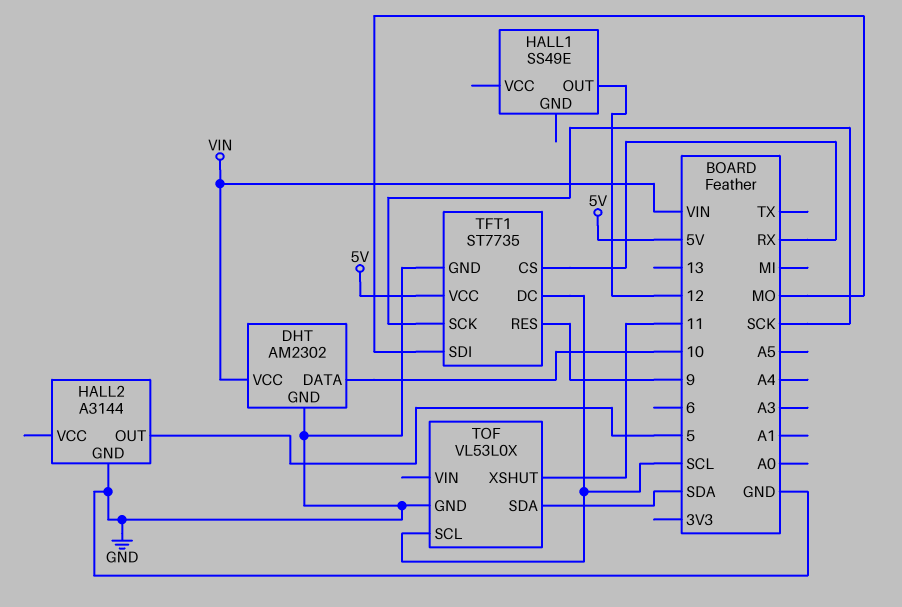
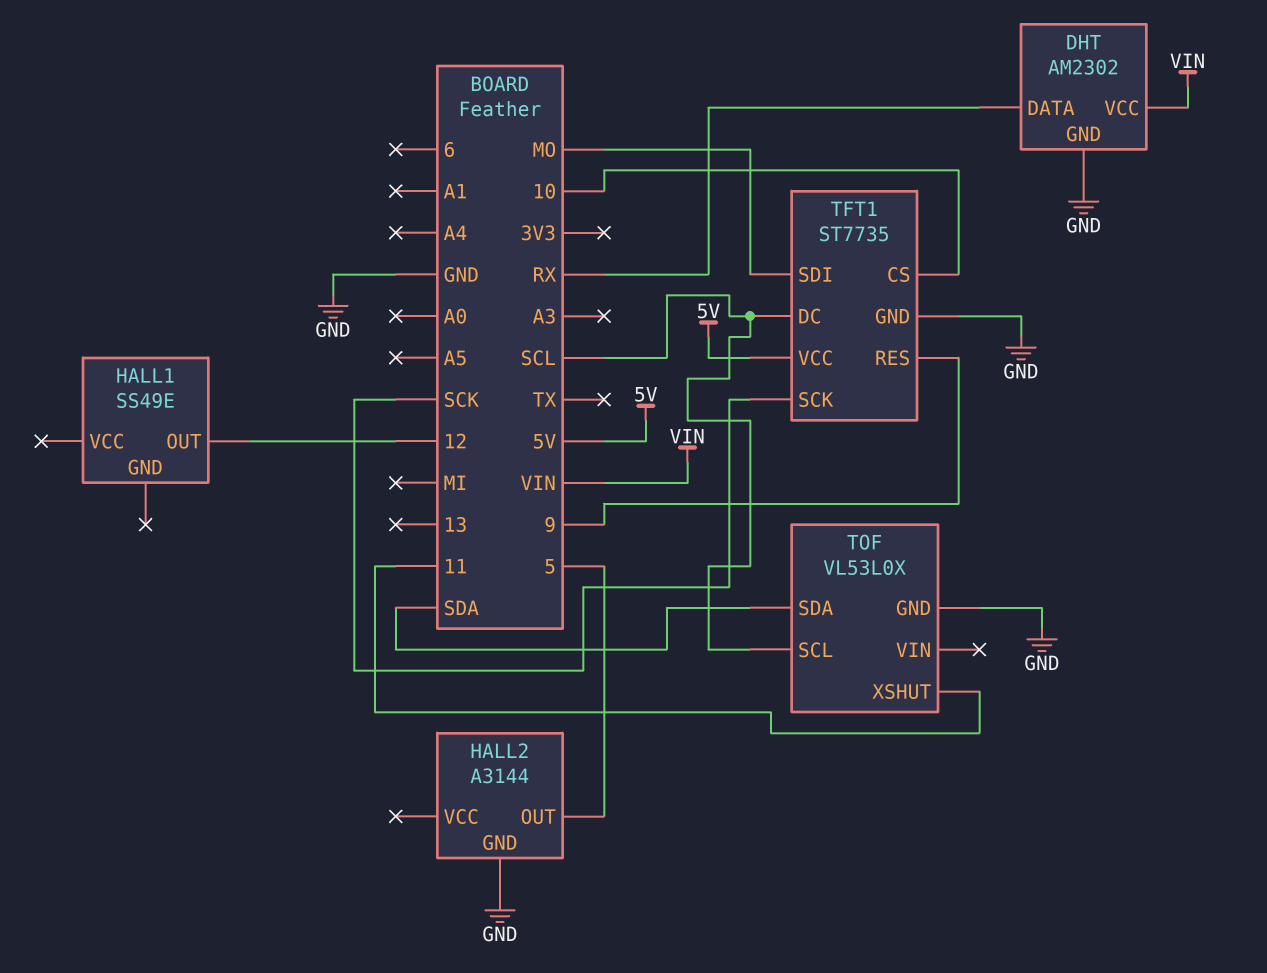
DHT pin DATA: 10 -> RX
TFT1 pin CS: RX -> 10

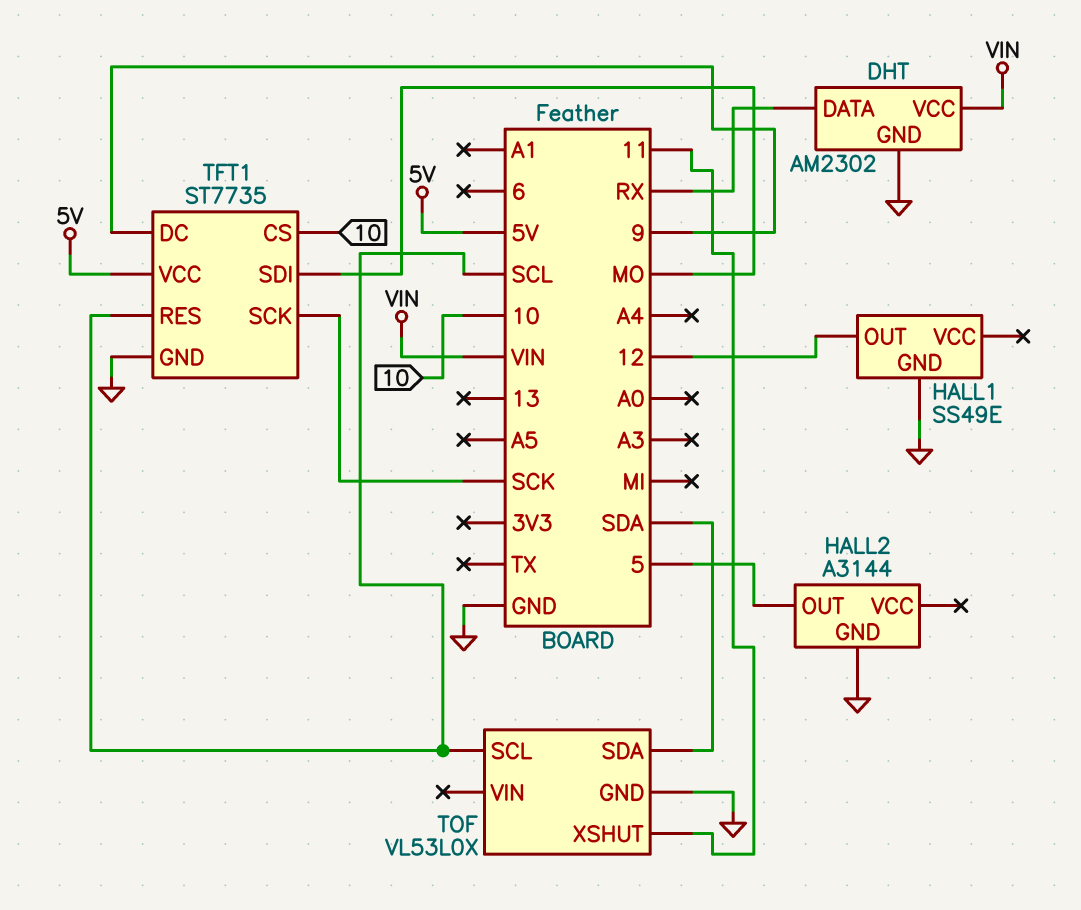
HALL1 pin GND: none -> GND
TFT1 pin DC: SCL -> 9
TFT1 pin RES: 9 -> SCL

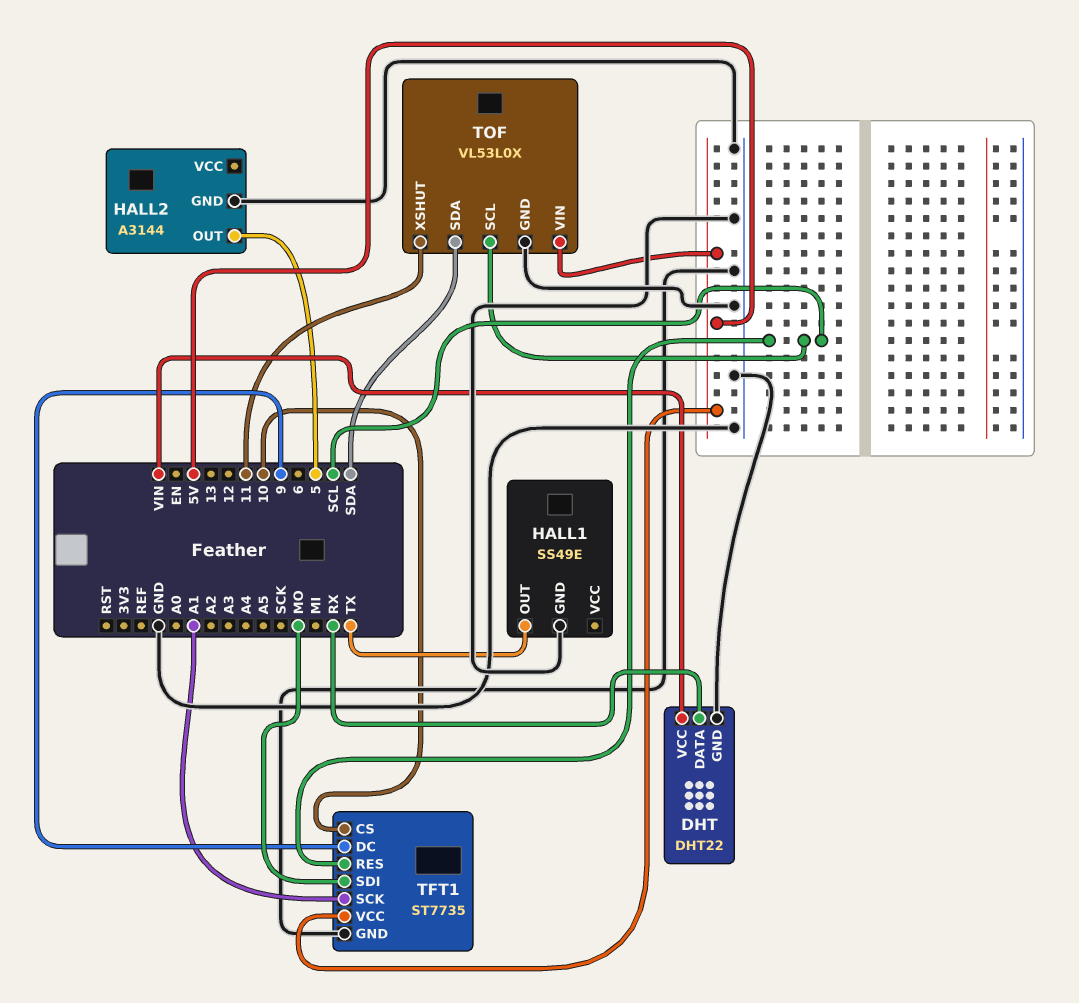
DHT: AM2302 -> DHT22
HALL1 pin OUT: 12 -> TX
TFT1 pin SCK: SCK -> A1
TOF pin VIN: none -> 5V

